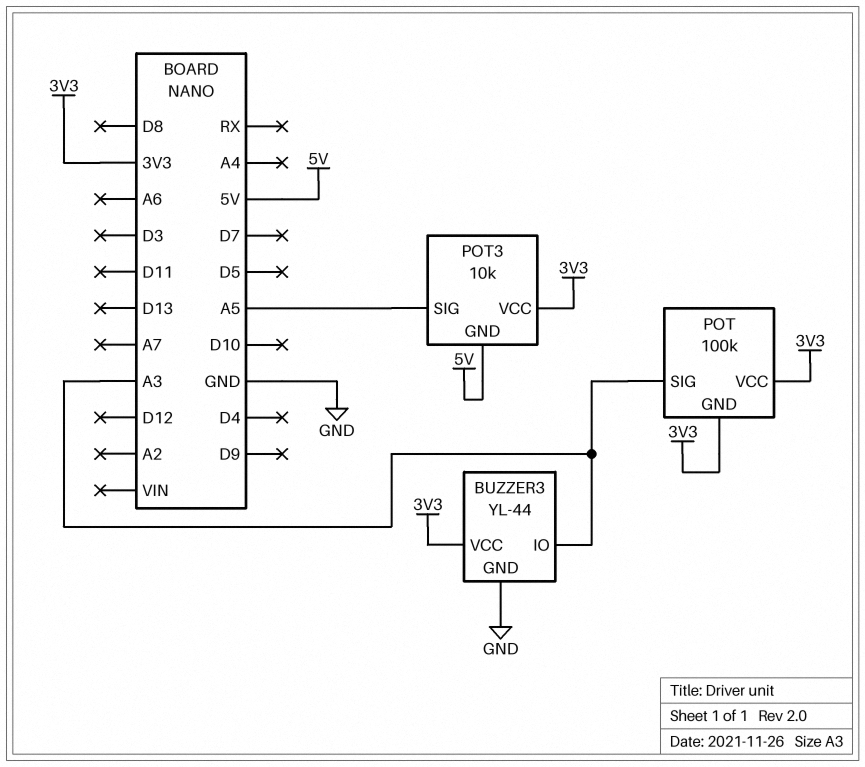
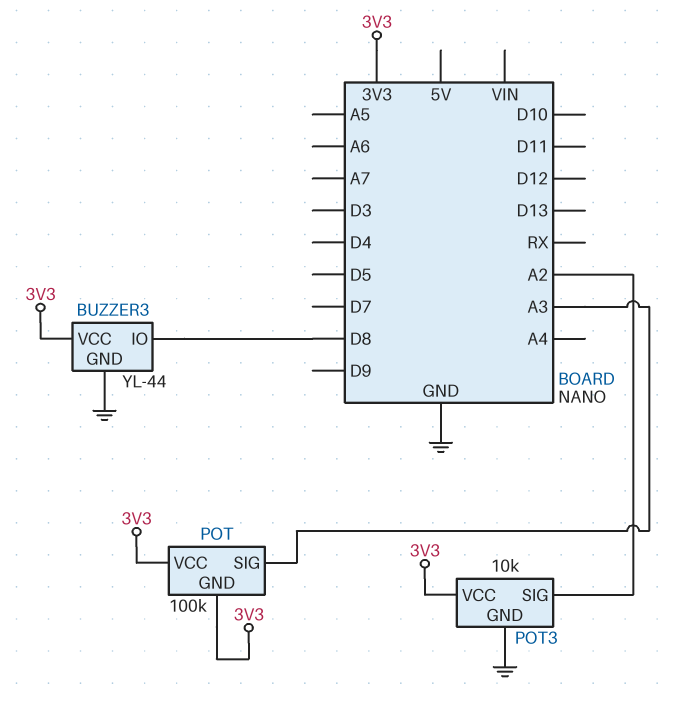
BUZZER3 pin IO: A3 -> D8
POT3 pin GND: 5V -> GND
POT3 pin SIG: A5 -> A2

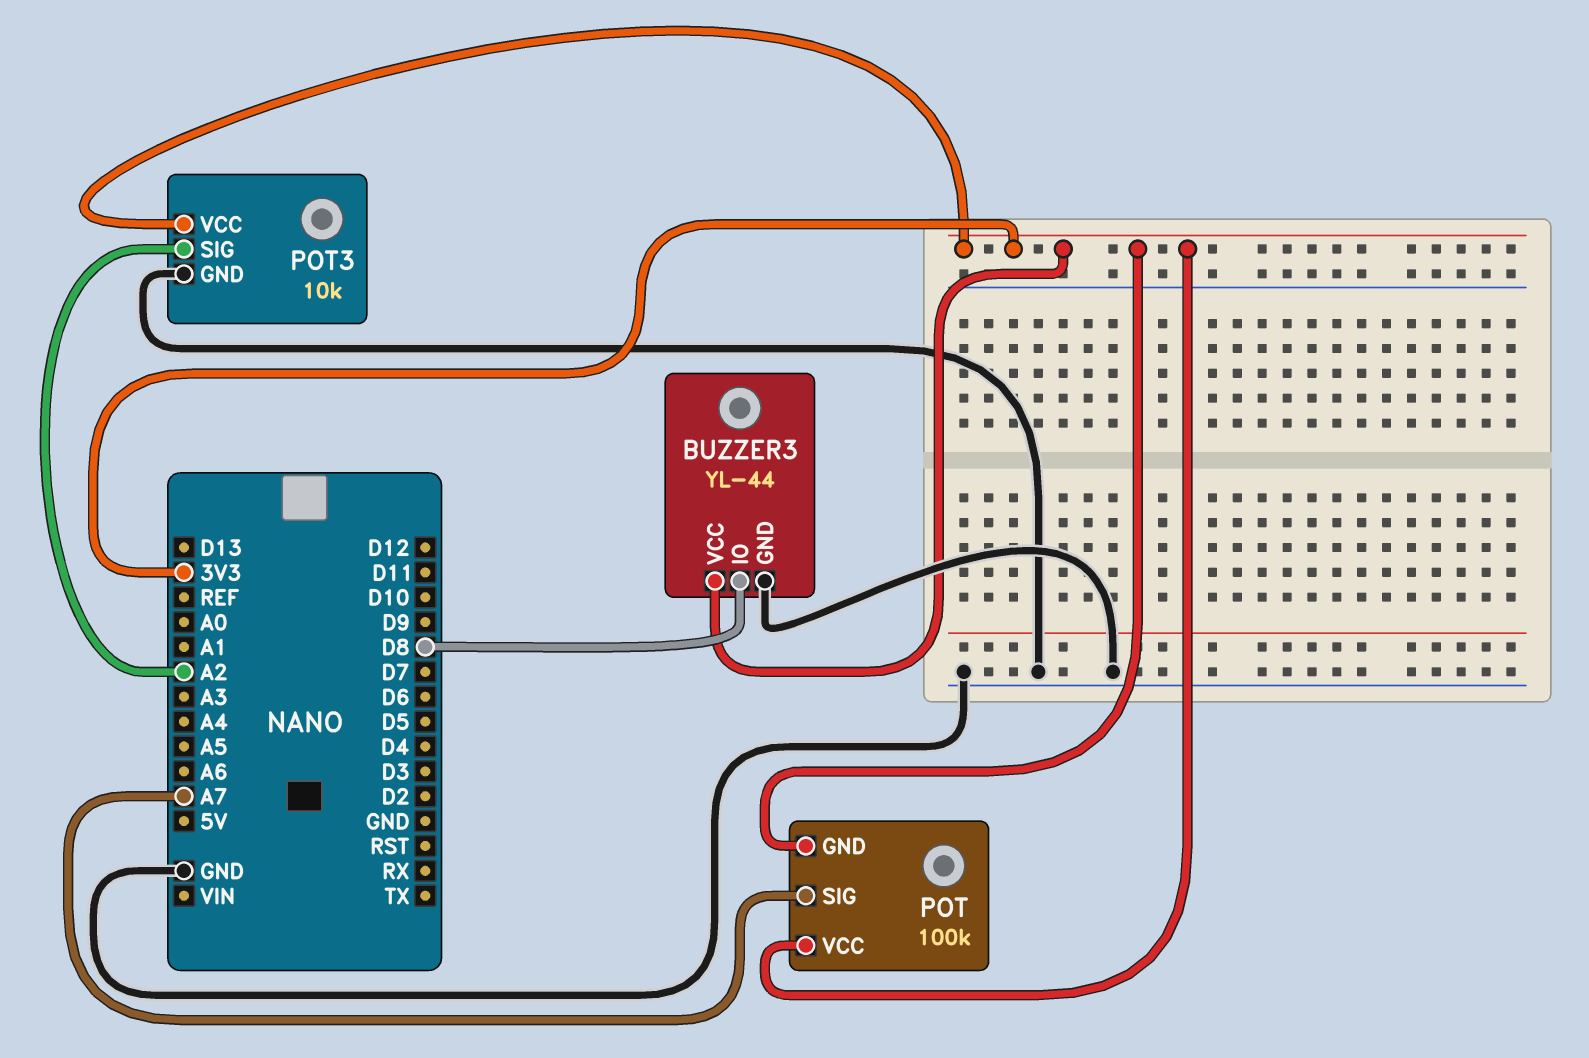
POT pin SIG: A3 -> A7

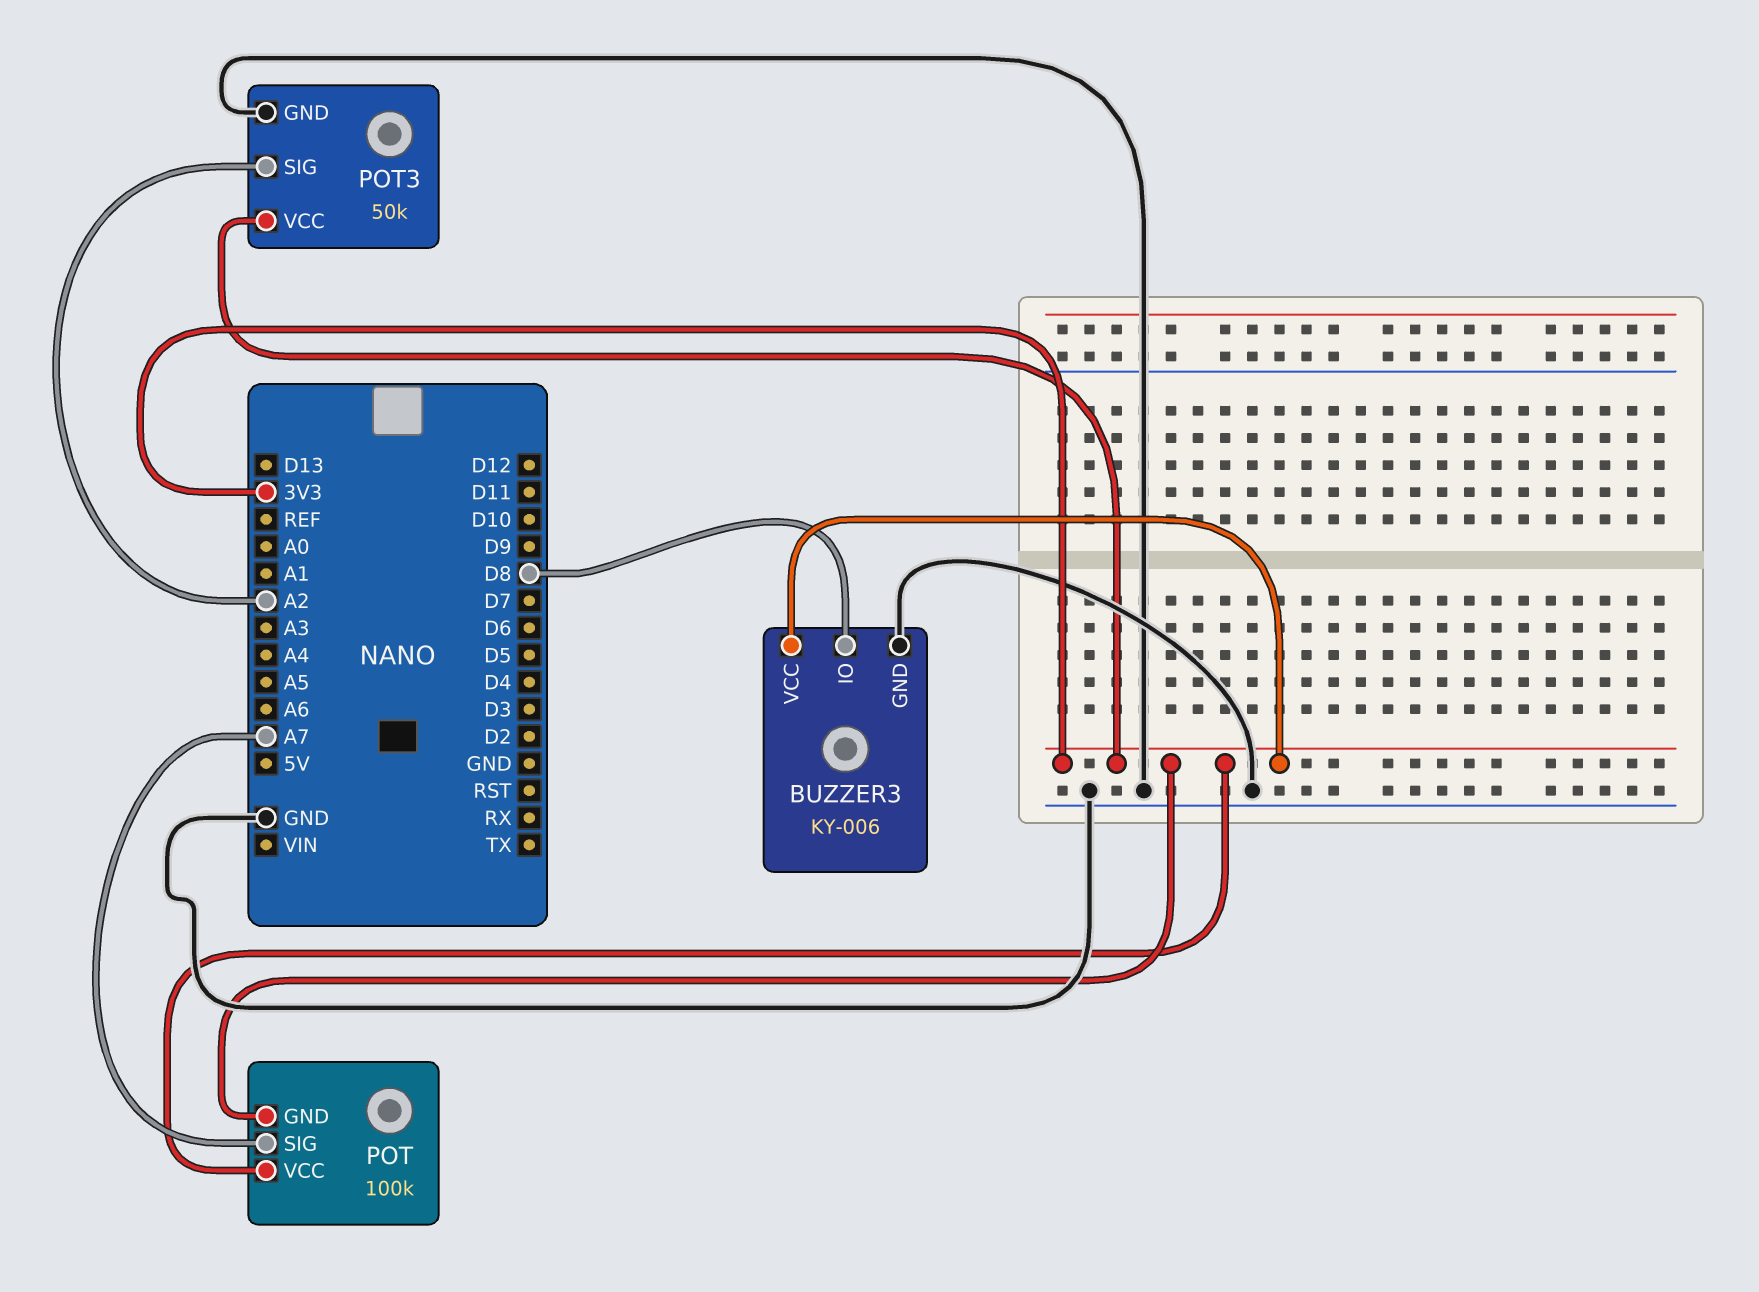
BUZZER3: YL-44 -> KY-006
POT3: 10k -> 50k

